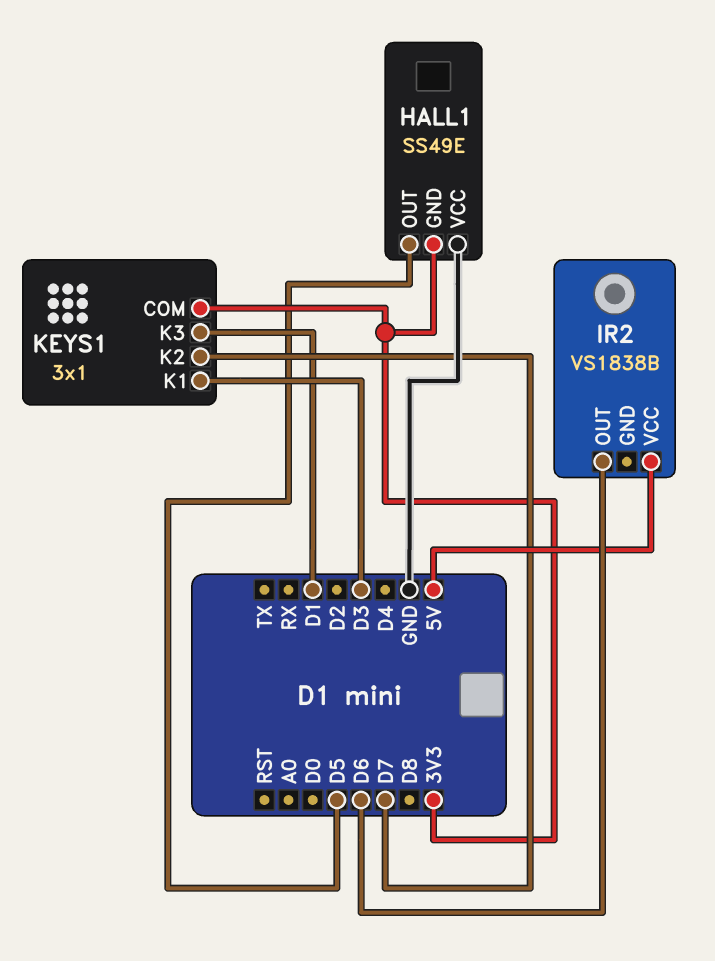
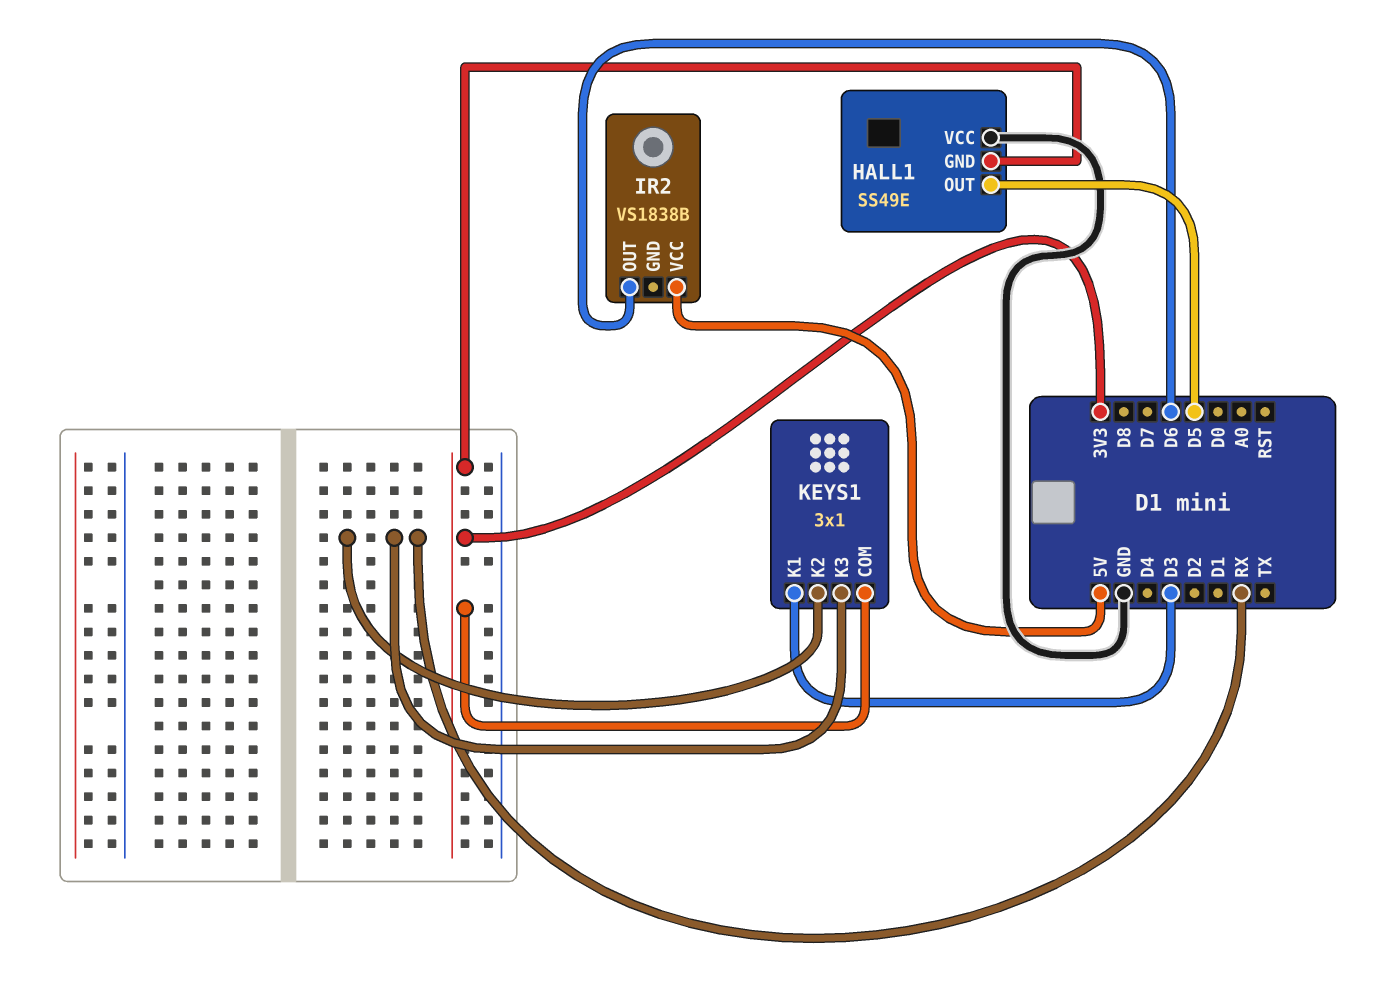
KEYS1 pin K2: D7 -> RX
KEYS1 pin K3: D1 -> RX

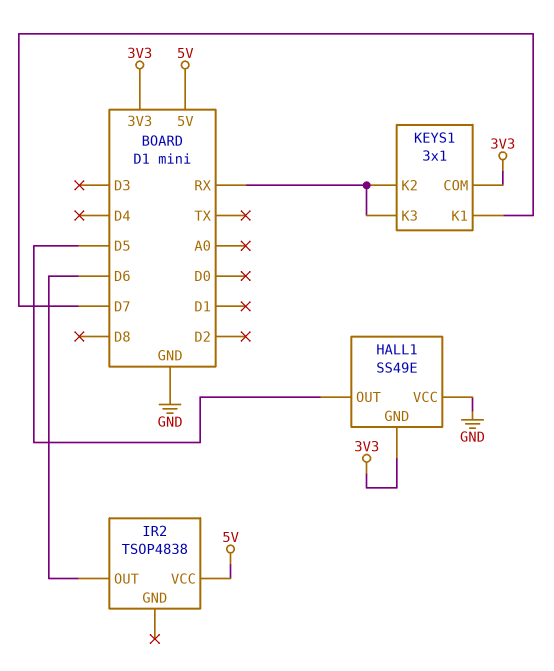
IR2: VS1838B -> TSOP4838
KEYS1 pin K1: D3 -> D7

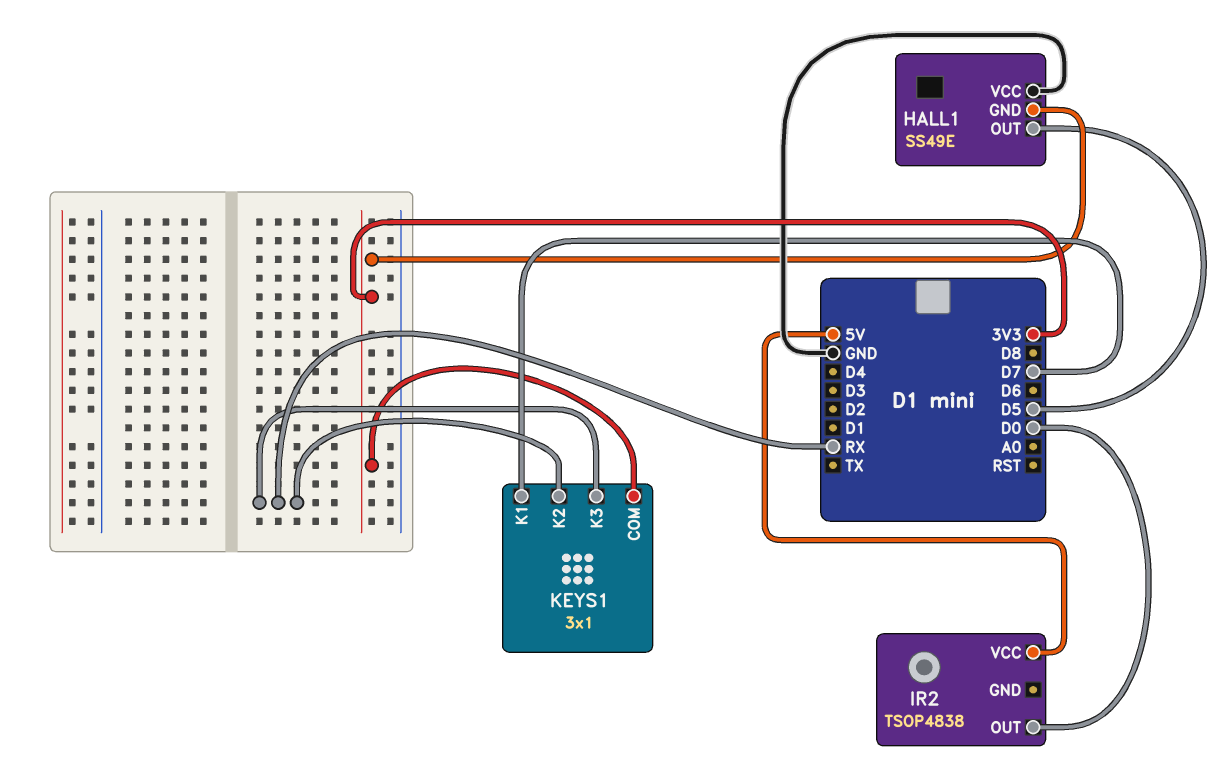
IR2 pin OUT: D6 -> D0

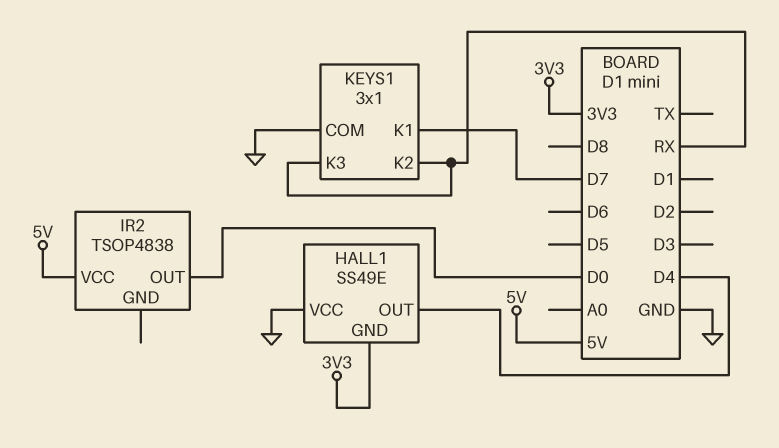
HALL1 pin OUT: D5 -> D4
KEYS1 pin COM: 3V3 -> GND

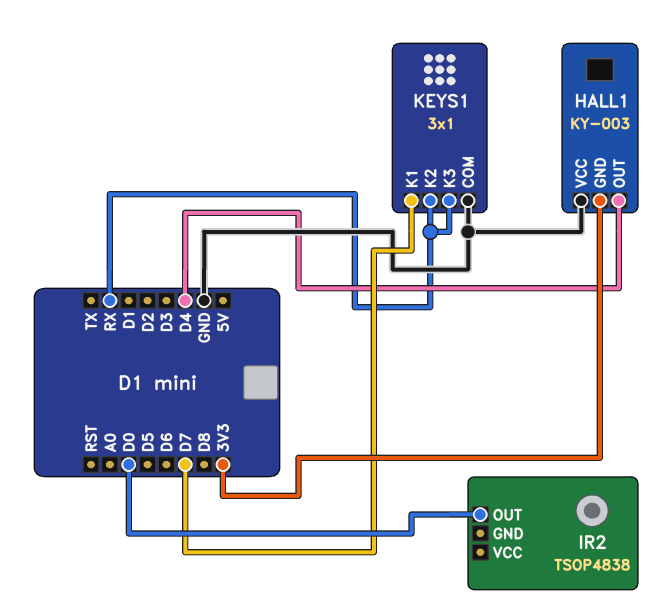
HALL1: SS49E -> KY-003
IR2 pin VCC: 5V -> none

